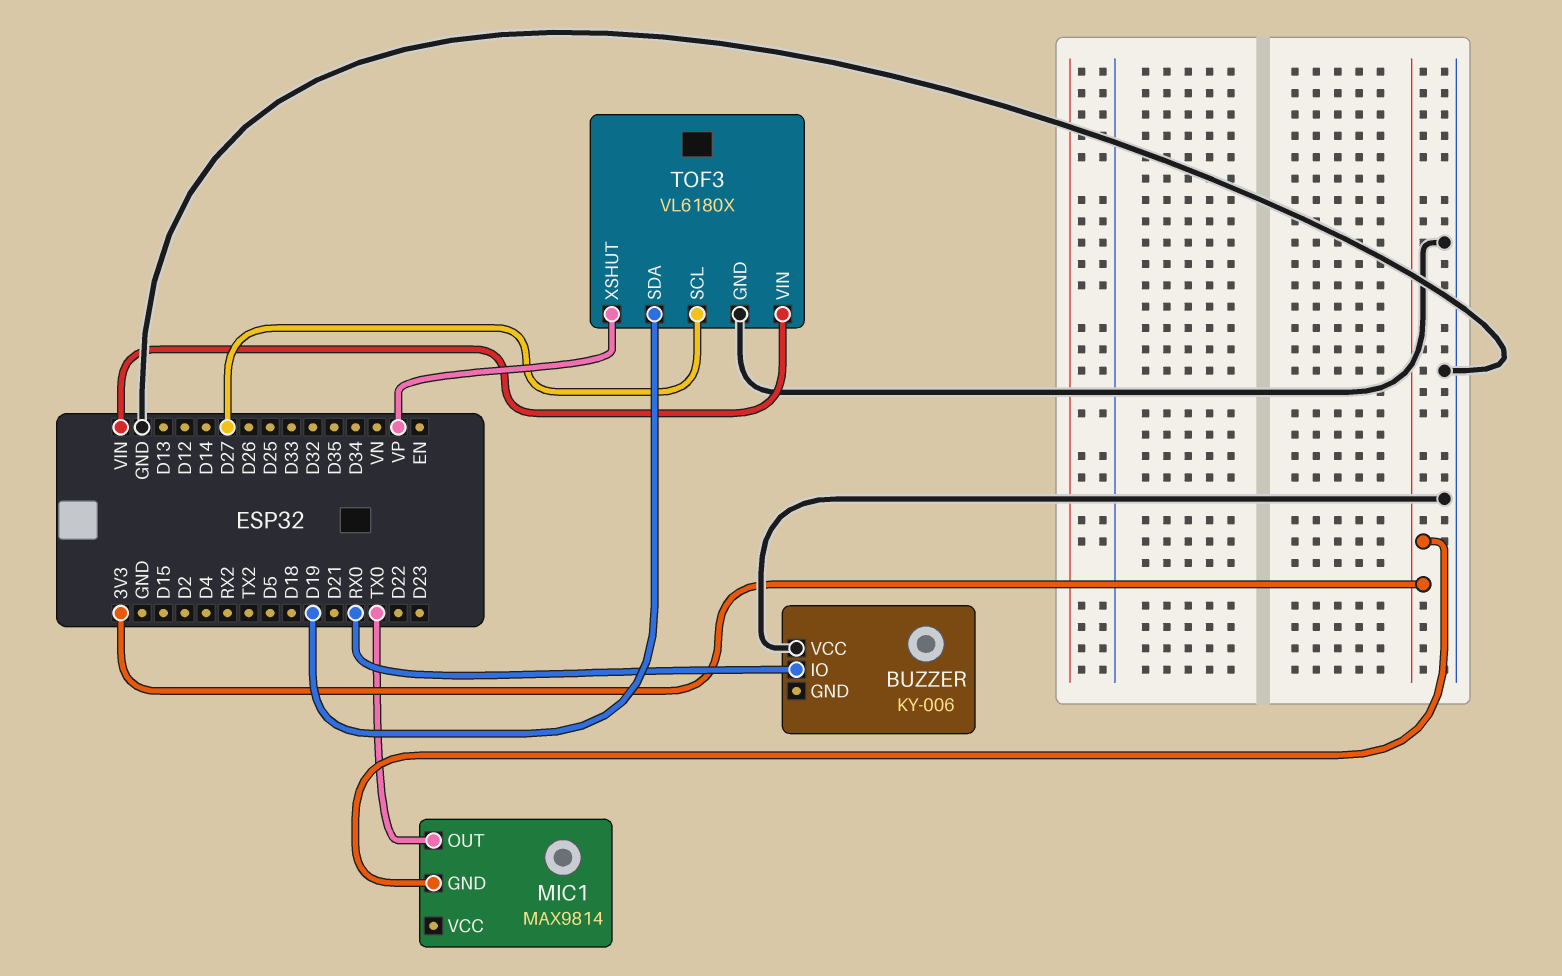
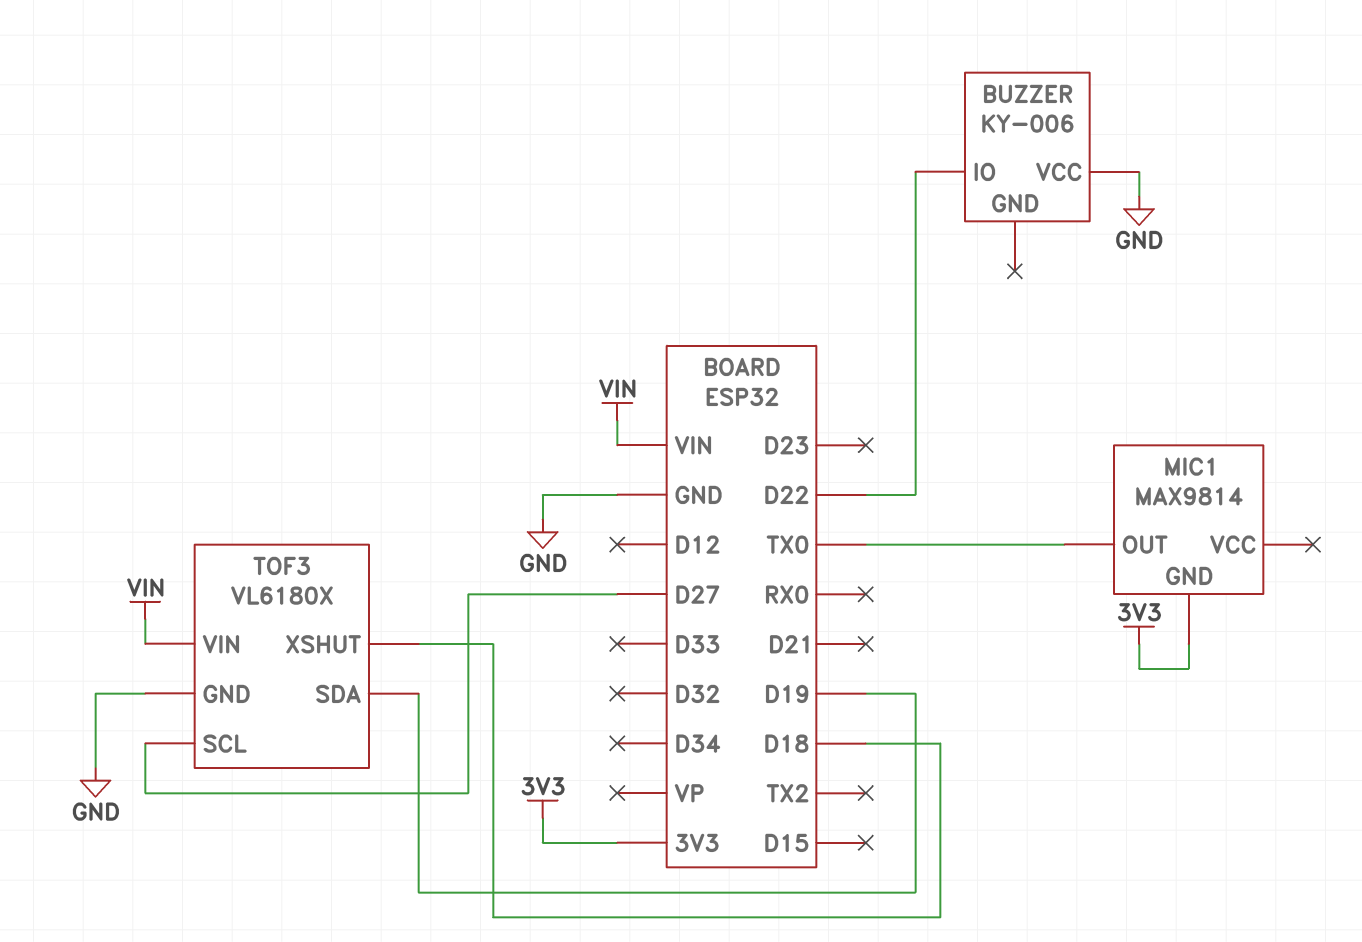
BUZZER pin IO: RX0 -> D22
TOF3 pin XSHUT: VP -> D18

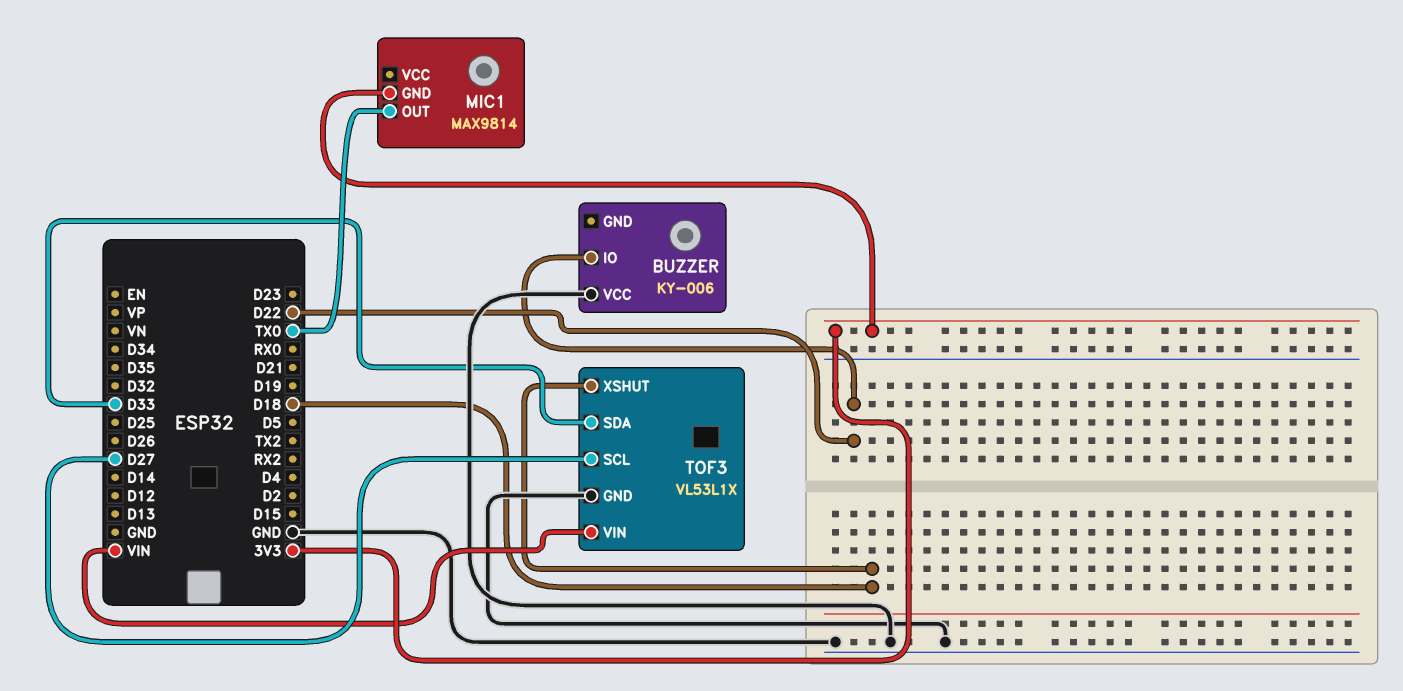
TOF3: VL6180X -> VL53L1X
TOF3 pin SDA: D19 -> D33

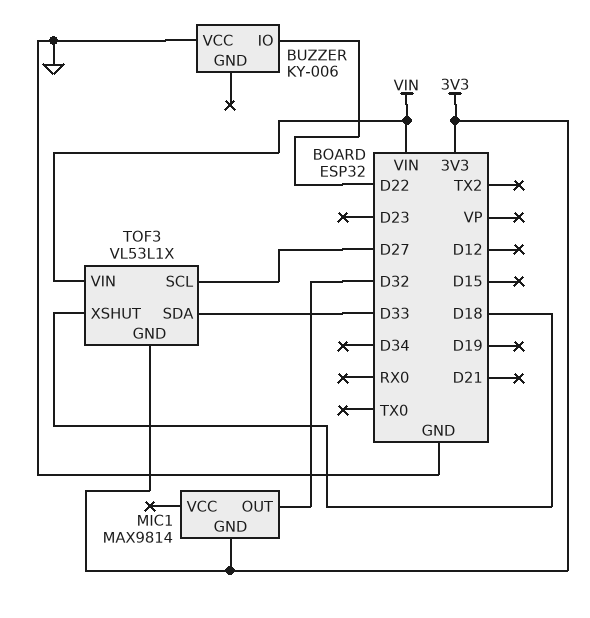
MIC1 pin OUT: TX0 -> D32
TOF3 pin GND: GND -> 3V3

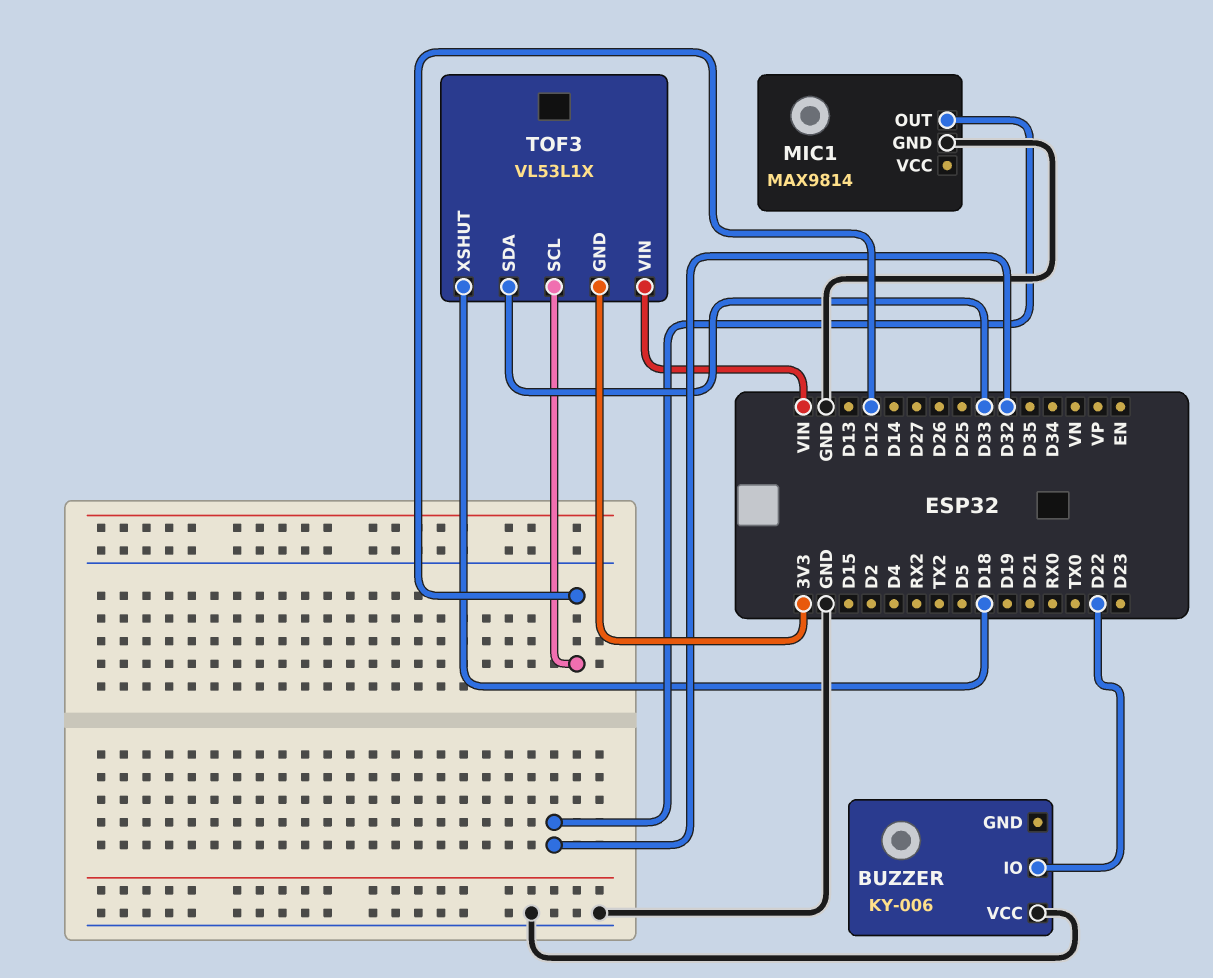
MIC1 pin GND: 3V3 -> GND
TOF3 pin SCL: D27 -> D12

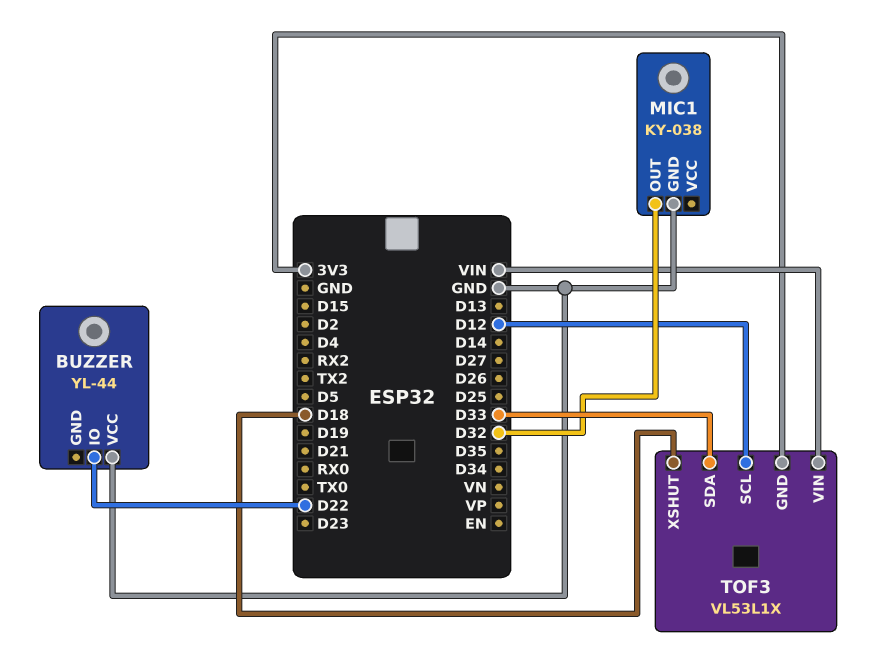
BUZZER: KY-006 -> YL-44
MIC1: MAX9814 -> KY-038

